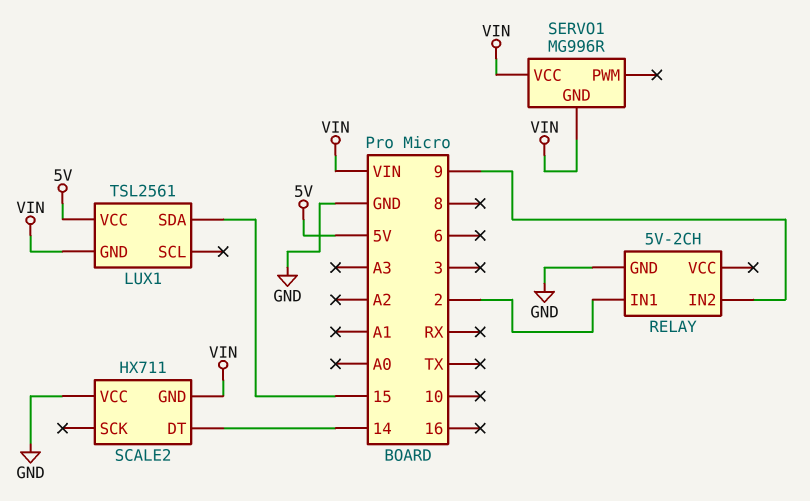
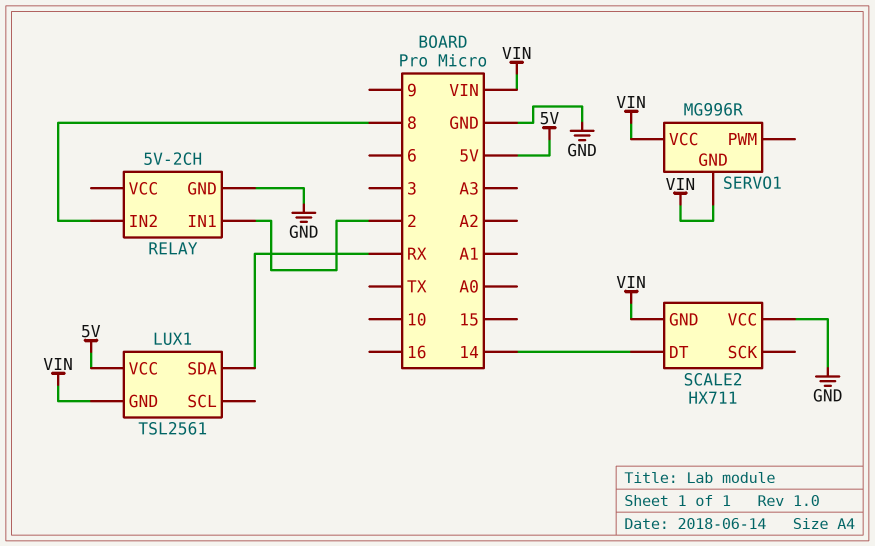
LUX1 pin SDA: 15 -> RX
RELAY pin IN2: 9 -> 8

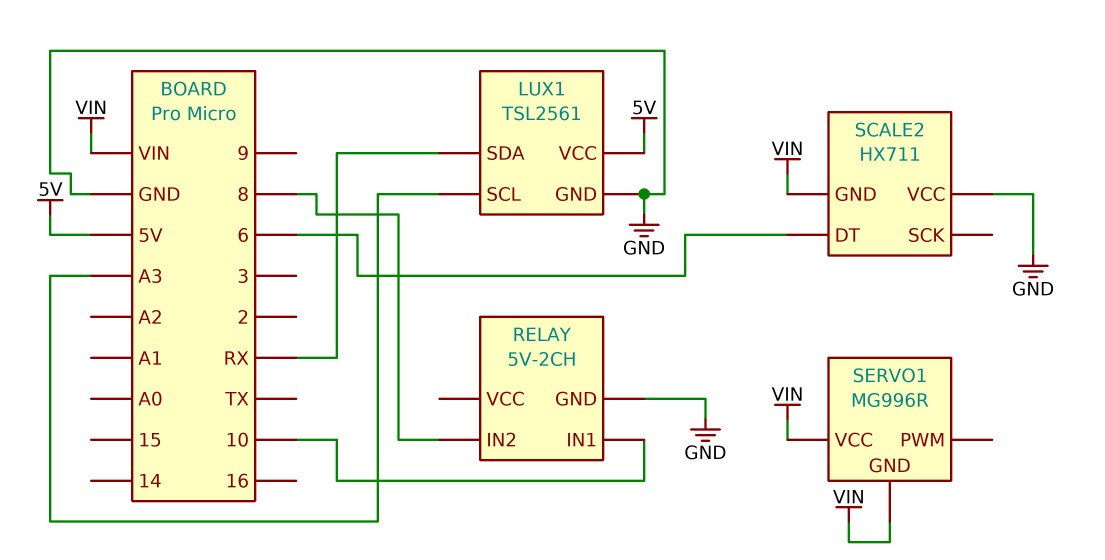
LUX1 pin GND: VIN -> GND
LUX1 pin SCL: none -> A3
RELAY pin IN1: 2 -> 10
SCALE2 pin DT: 14 -> 6

